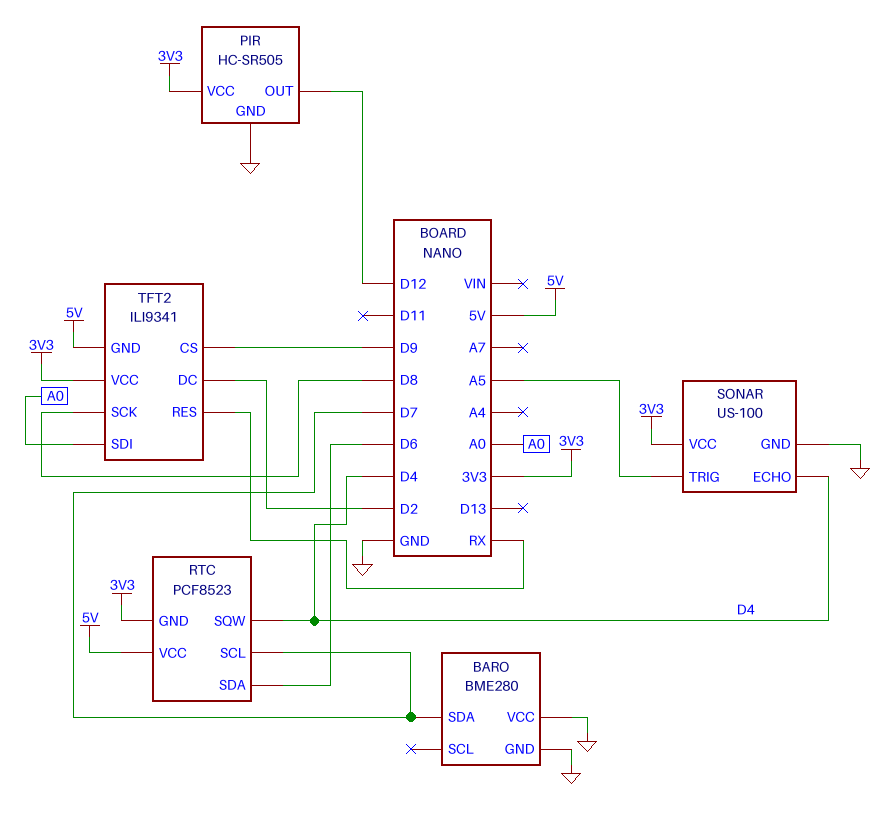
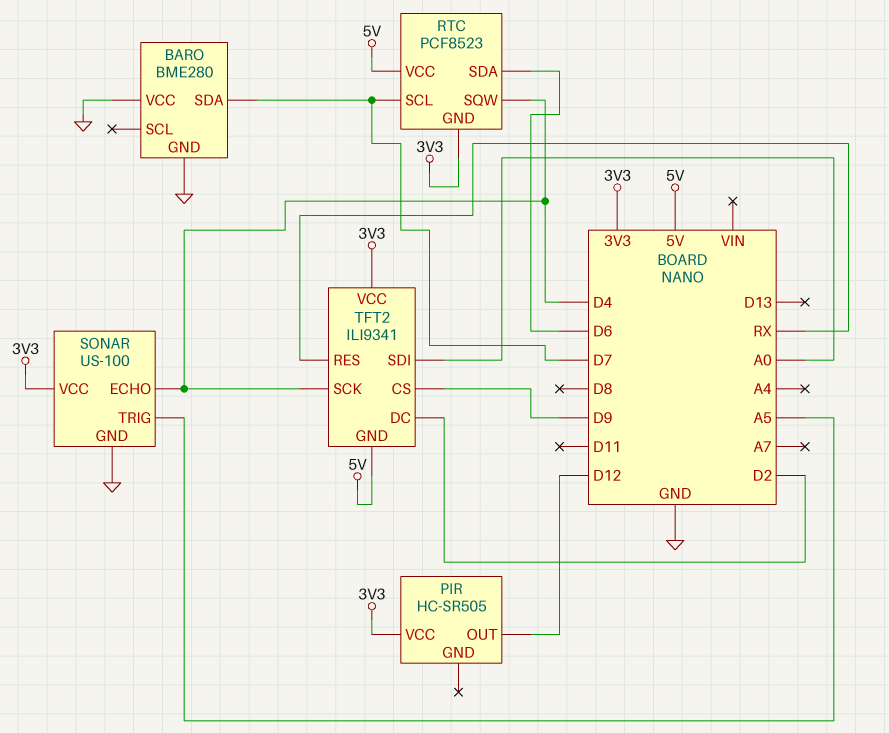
PIR pin GND: GND -> none
TFT2 pin SCK: D8 -> D4

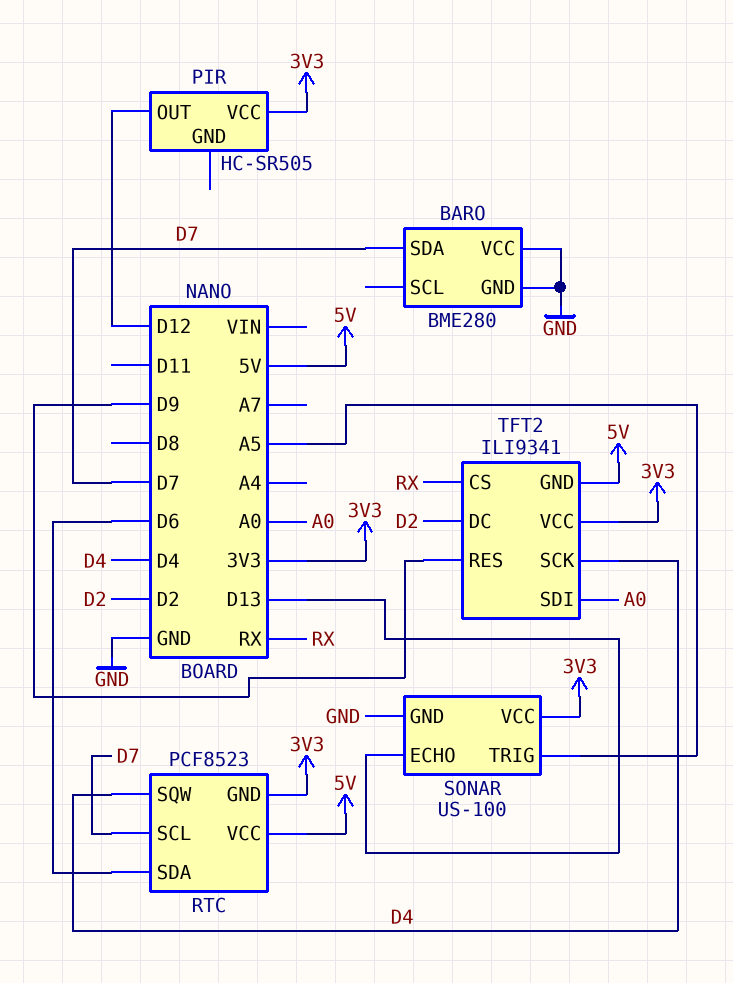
SONAR pin ECHO: D4 -> D13
TFT2 pin CS: D9 -> RX
TFT2 pin RES: RX -> D9

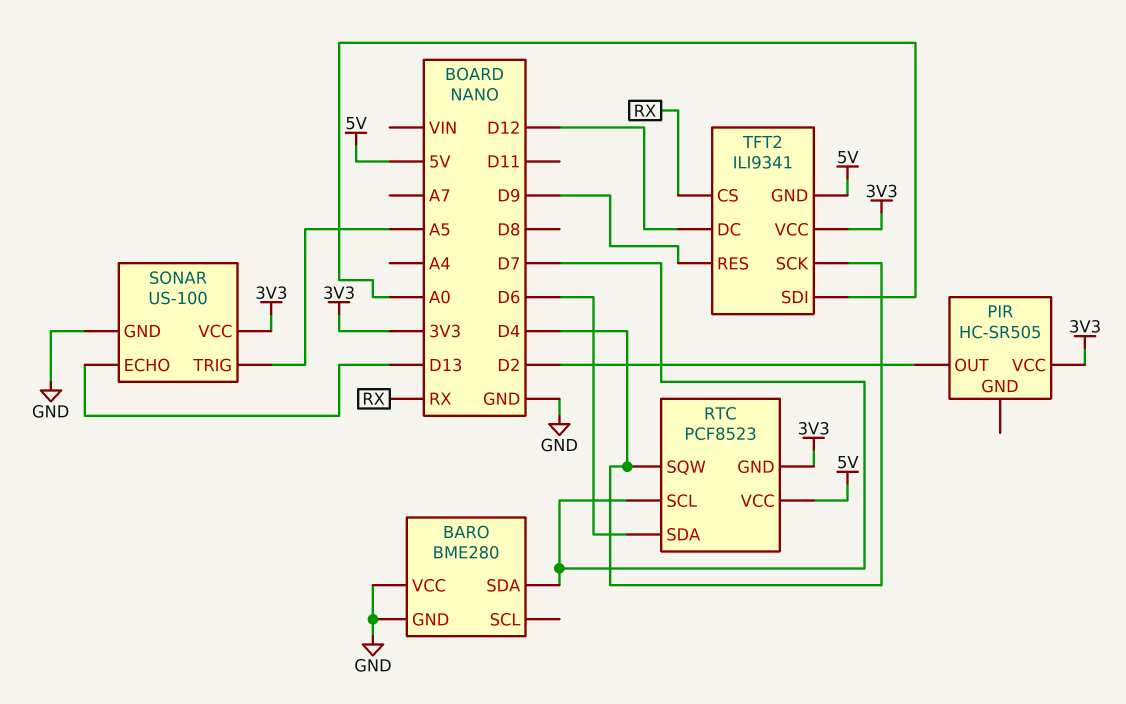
PIR pin OUT: D12 -> D2
TFT2 pin DC: D2 -> D12

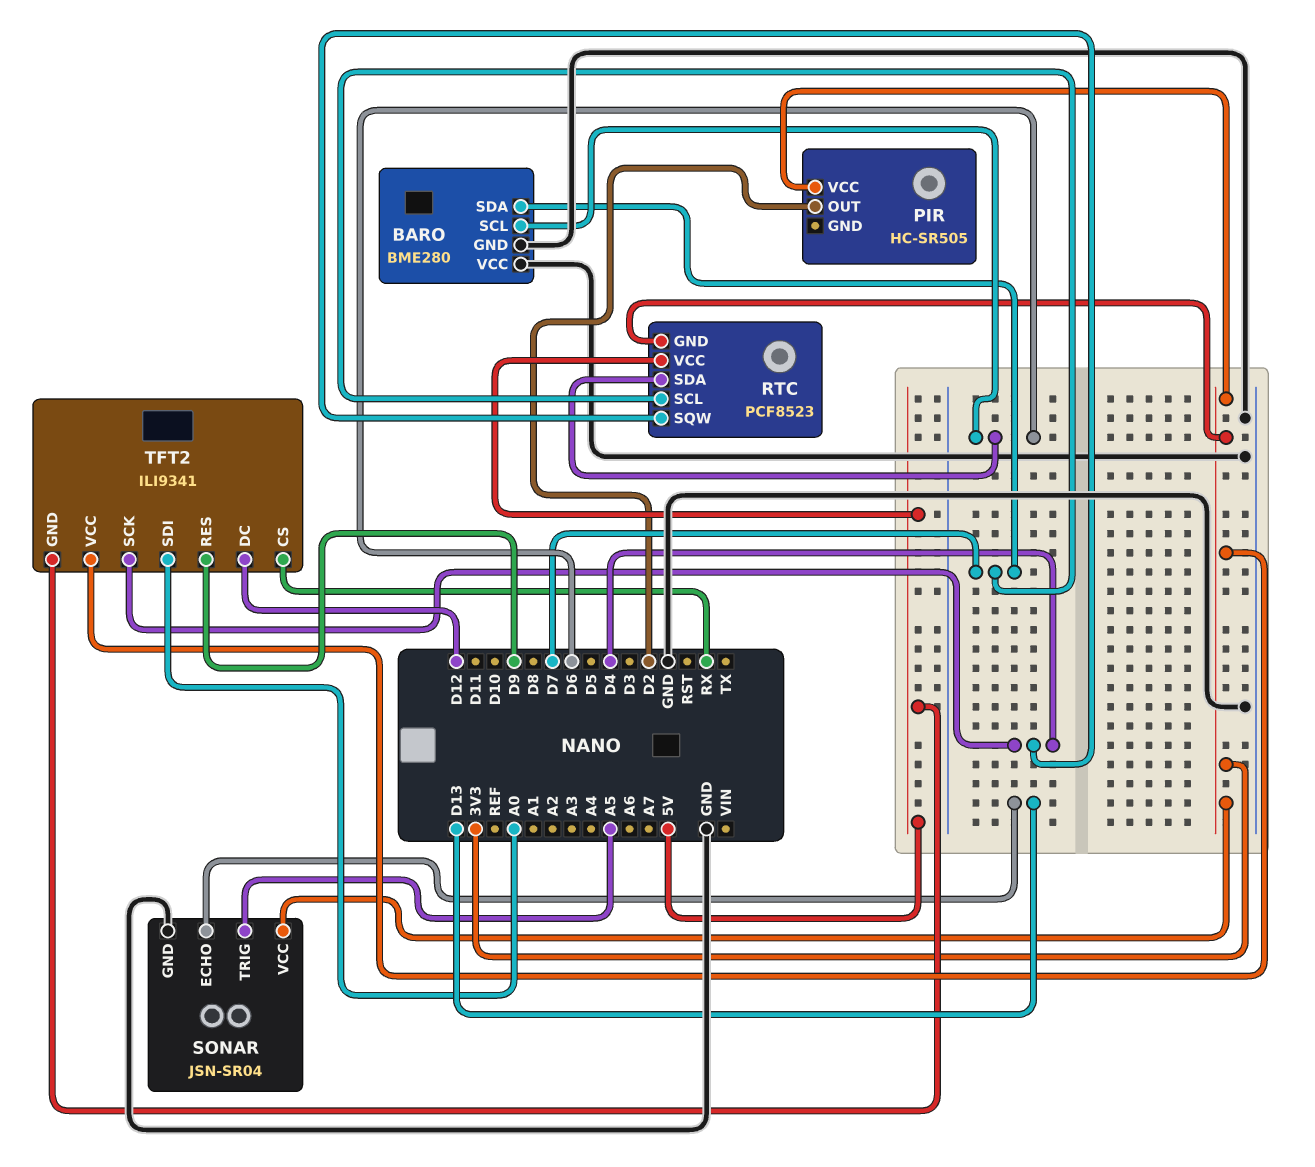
BARO pin SCL: none -> D6
SONAR: US-100 -> JSN-SR04

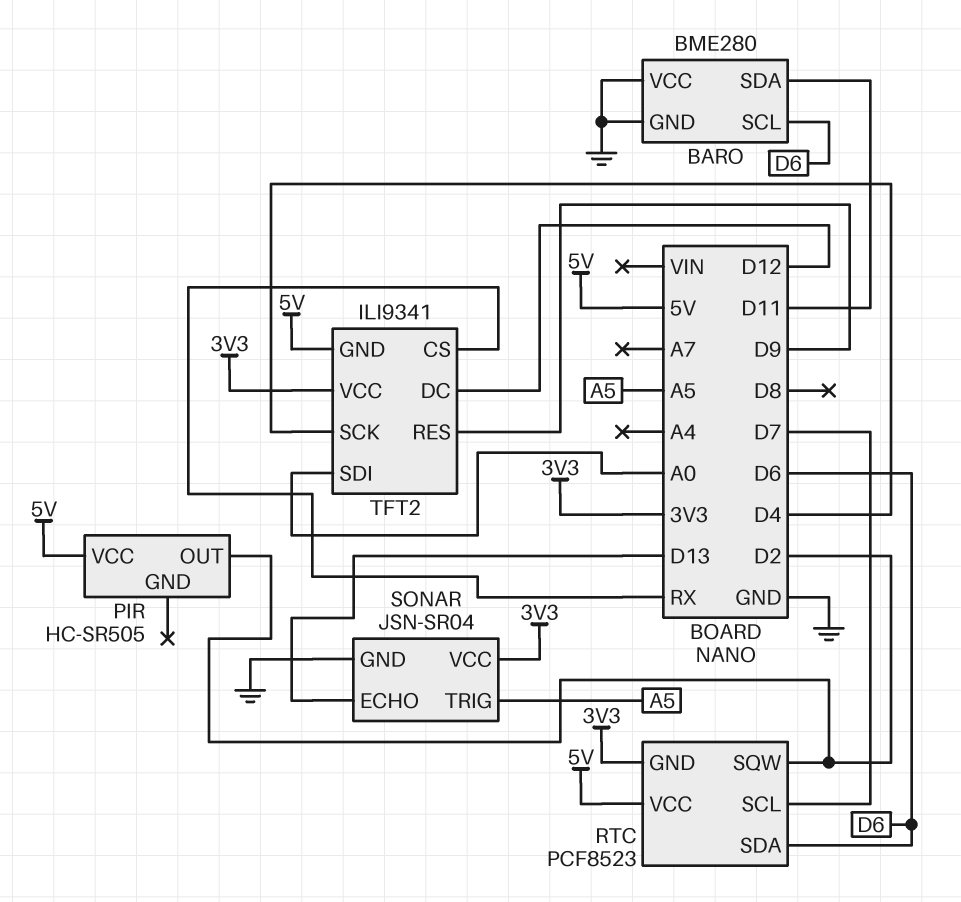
BARO pin SDA: D7 -> D11
PIR pin VCC: 3V3 -> 5V
RTC pin SQW: D4 -> D2

